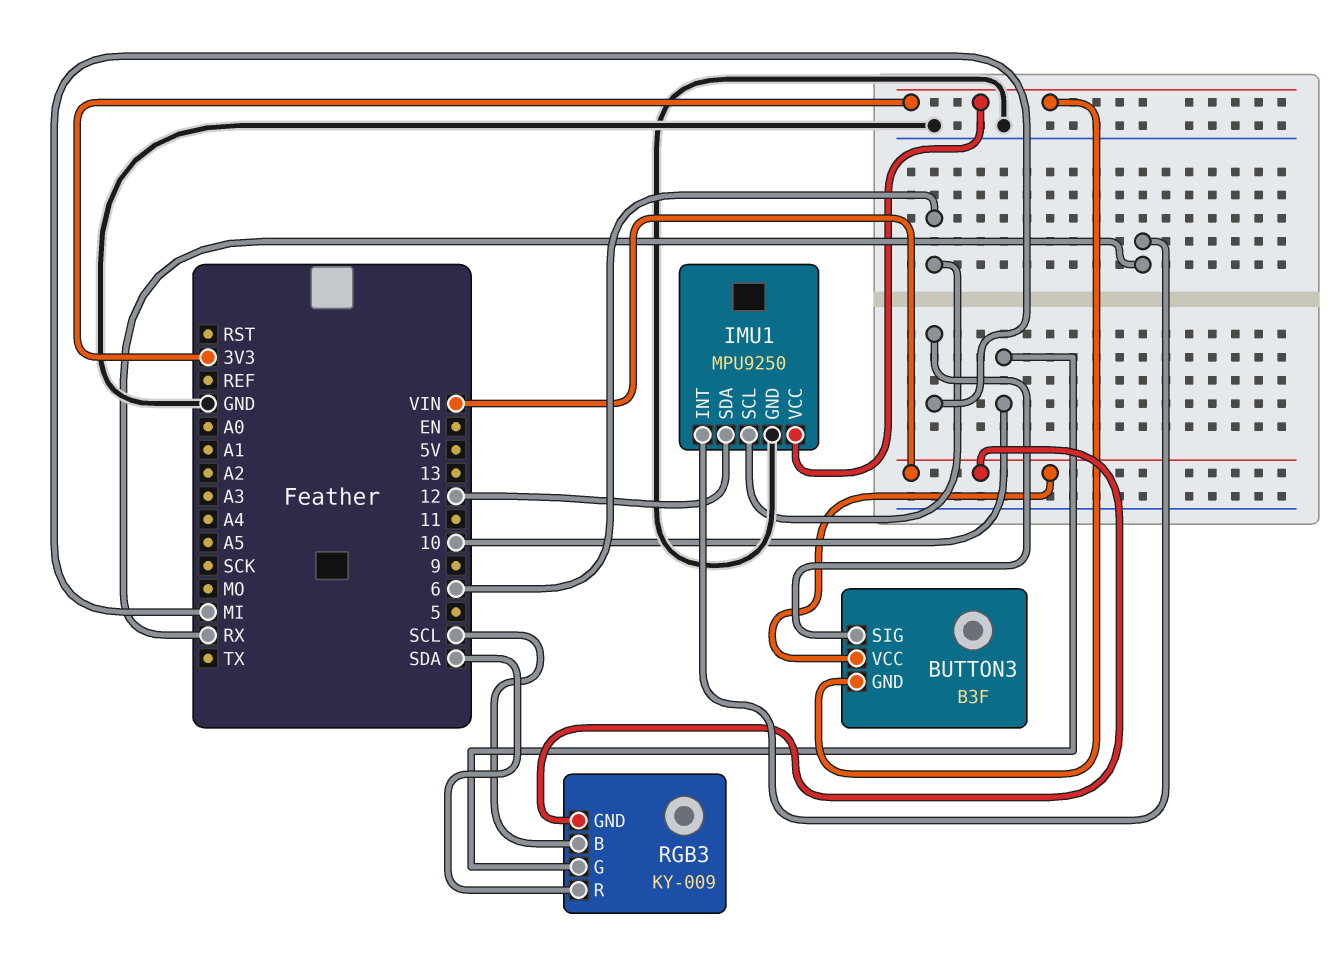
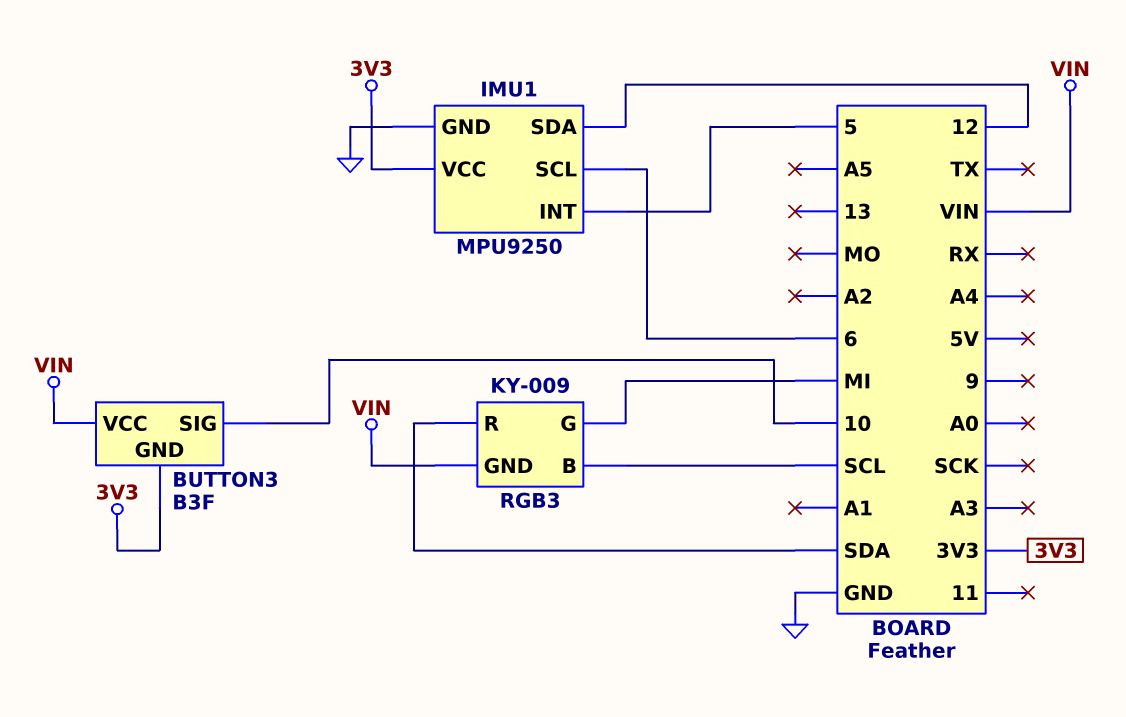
BUTTON3 pin SIG: MI -> 10
IMU1 pin INT: RX -> 5
RGB3 pin G: 10 -> MI

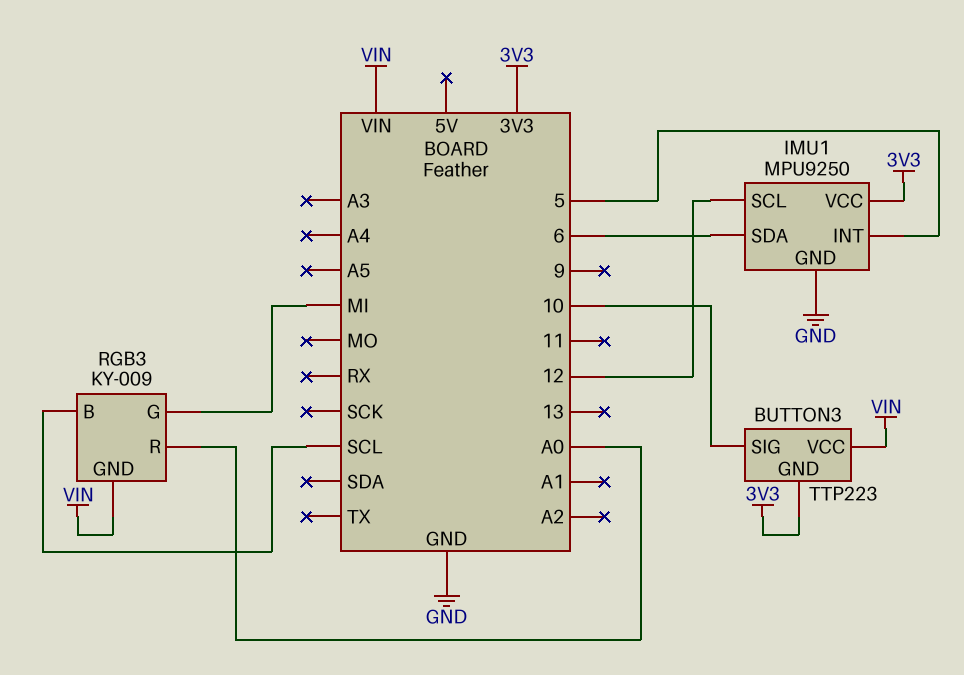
BUTTON3: B3F -> TTP223
IMU1 pin SCL: 6 -> 12
IMU1 pin SDA: 12 -> 6
RGB3 pin R: SDA -> A0

